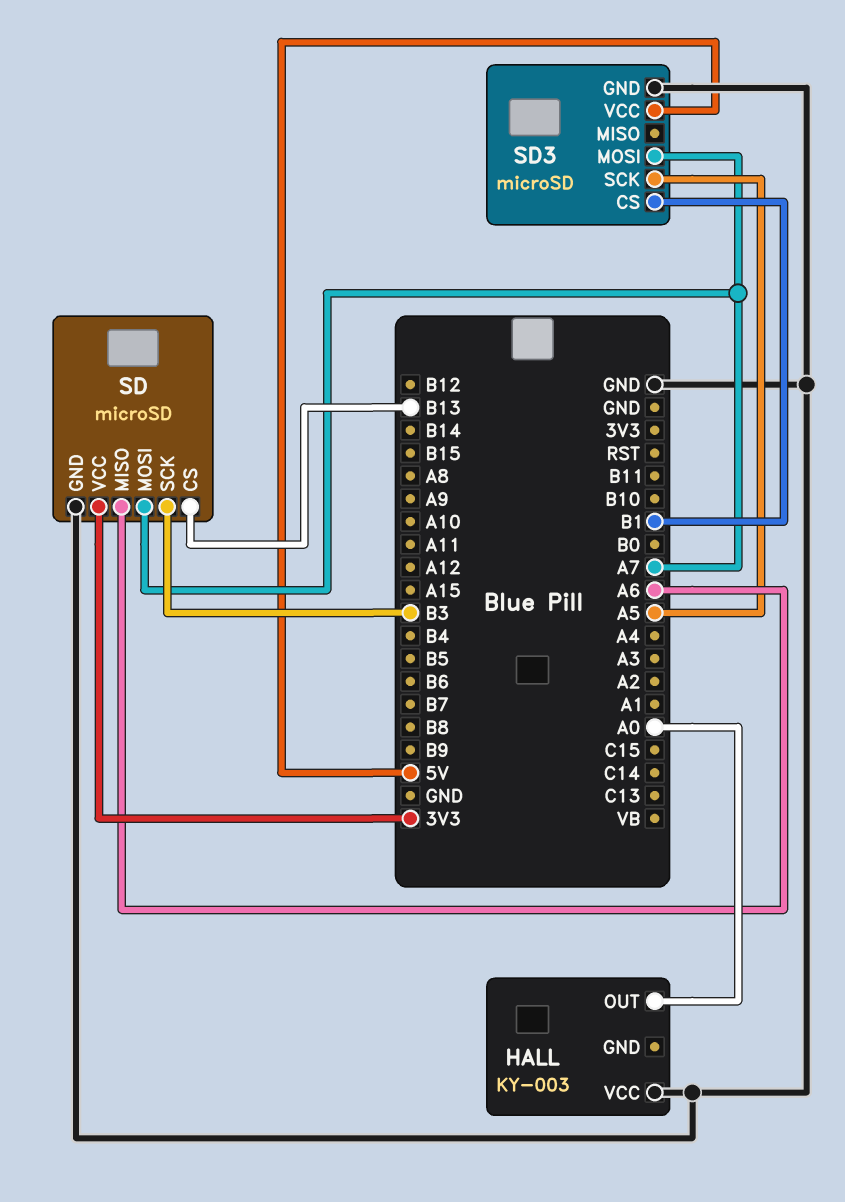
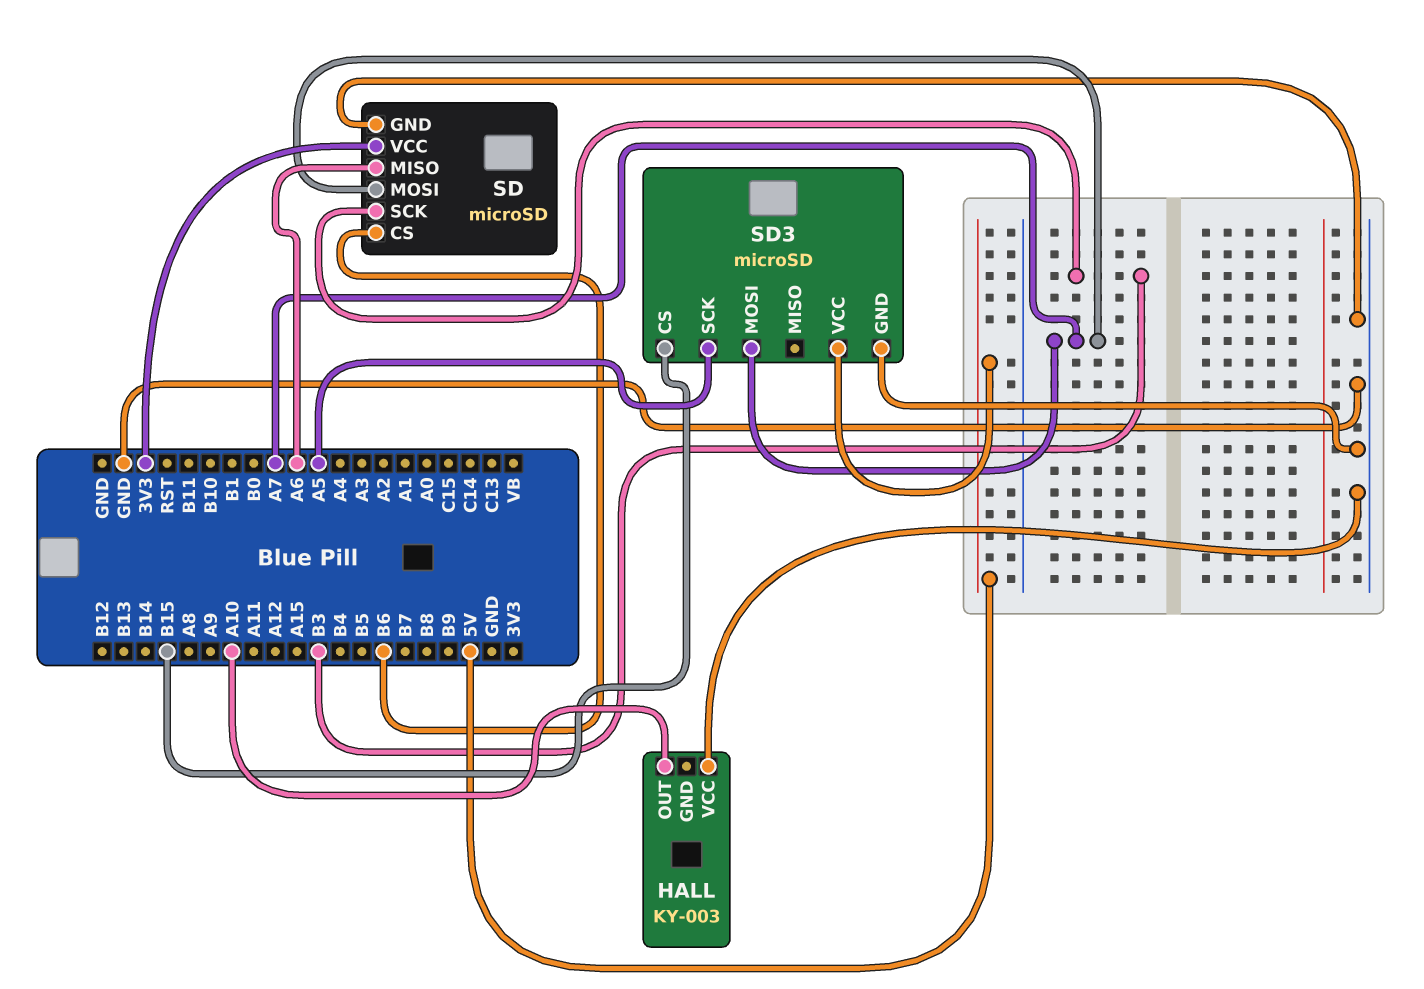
HALL pin OUT: A0 -> A10
SD pin CS: B13 -> B6
SD3 pin CS: B1 -> B15

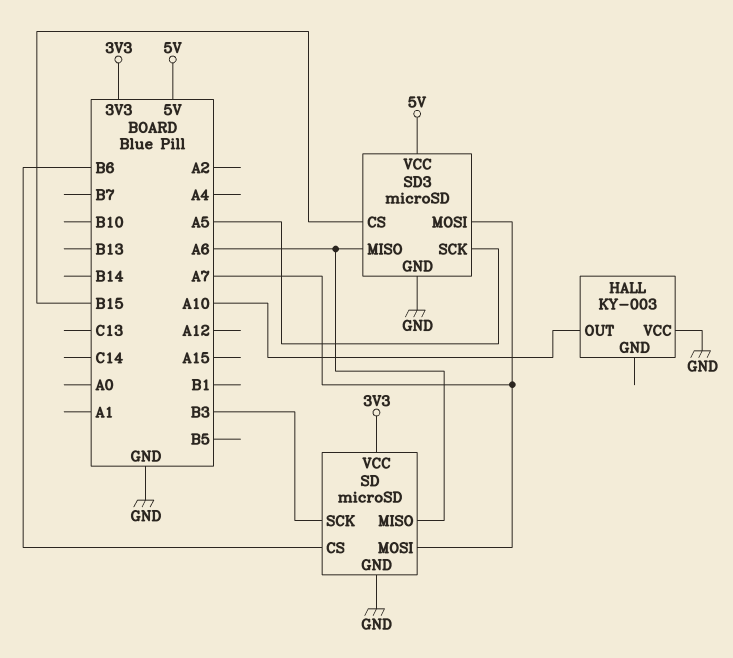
SD3 pin MISO: none -> A6

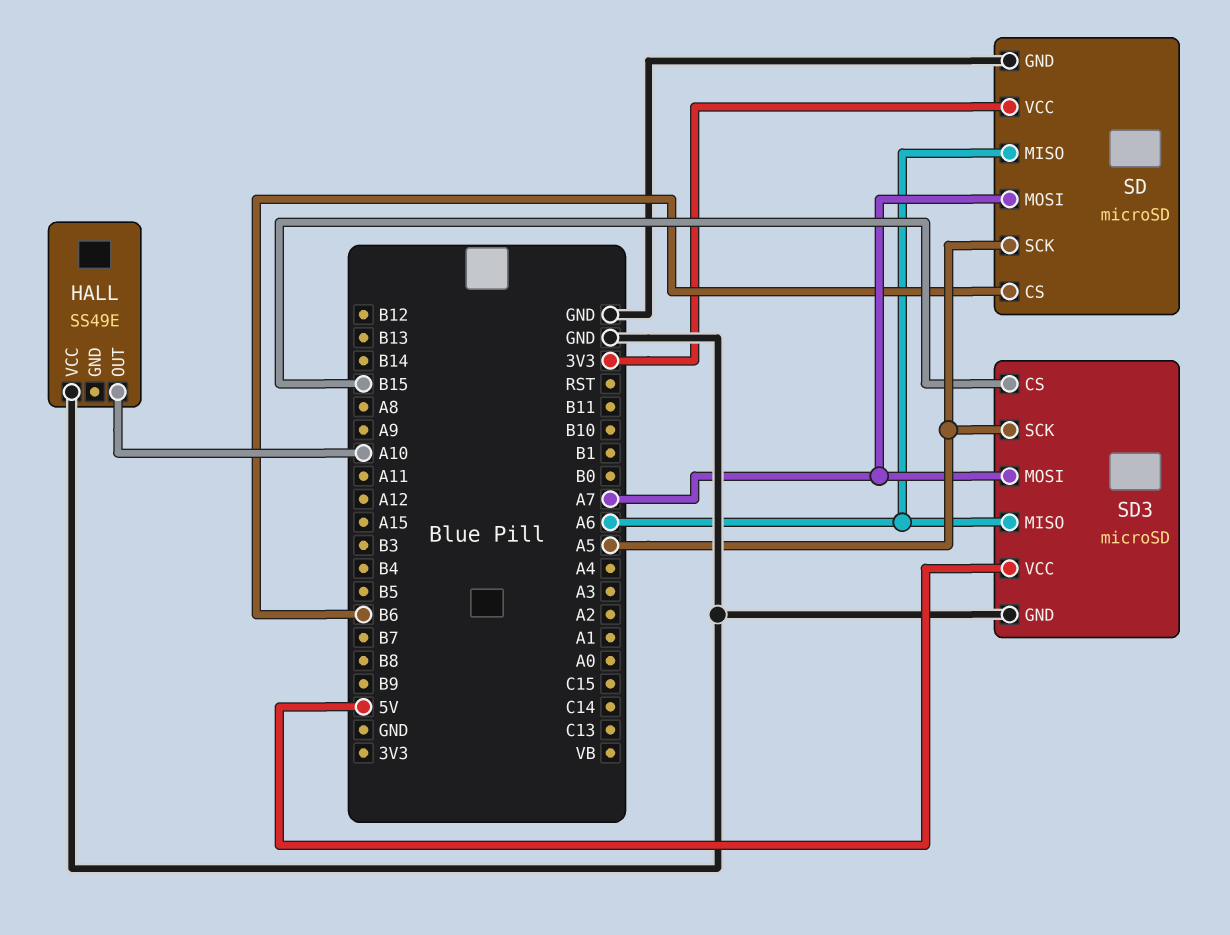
HALL: KY-003 -> SS49E
SD pin SCK: B3 -> A5

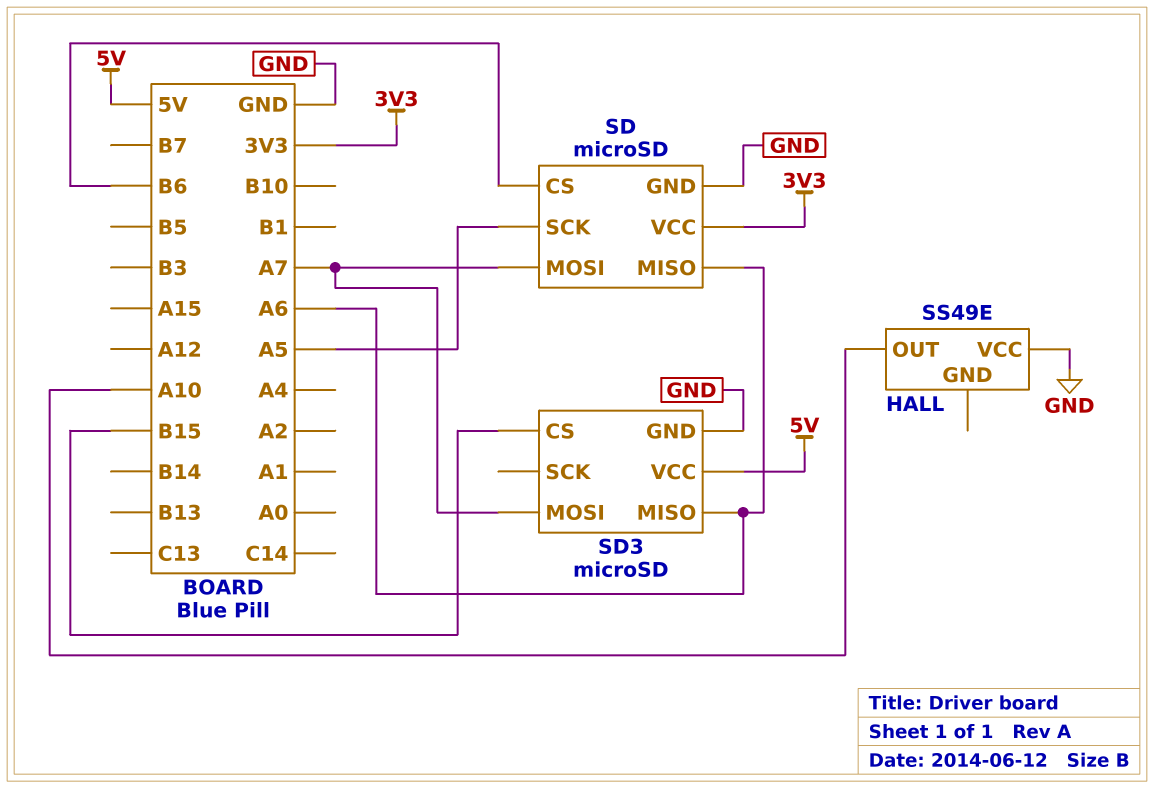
SD3 pin SCK: A5 -> none

